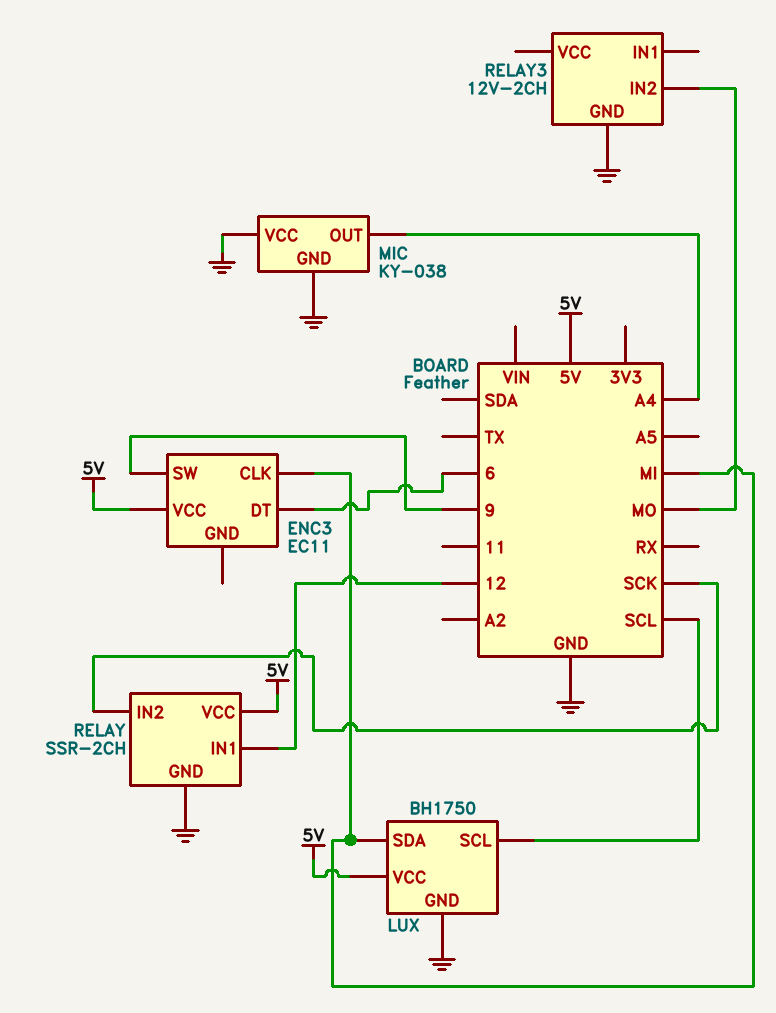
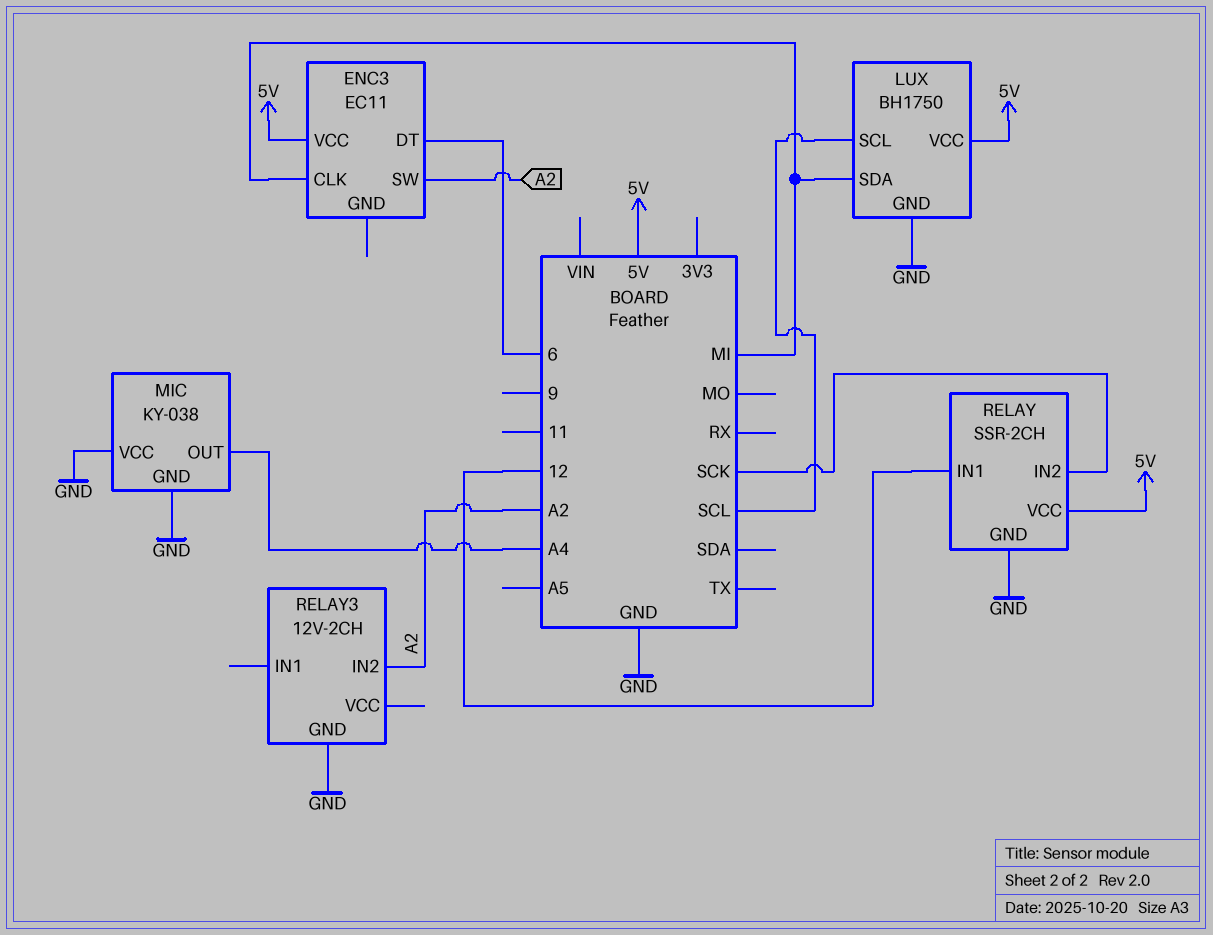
ENC3 pin SW: 9 -> A2
RELAY3 pin IN2: MO -> A2

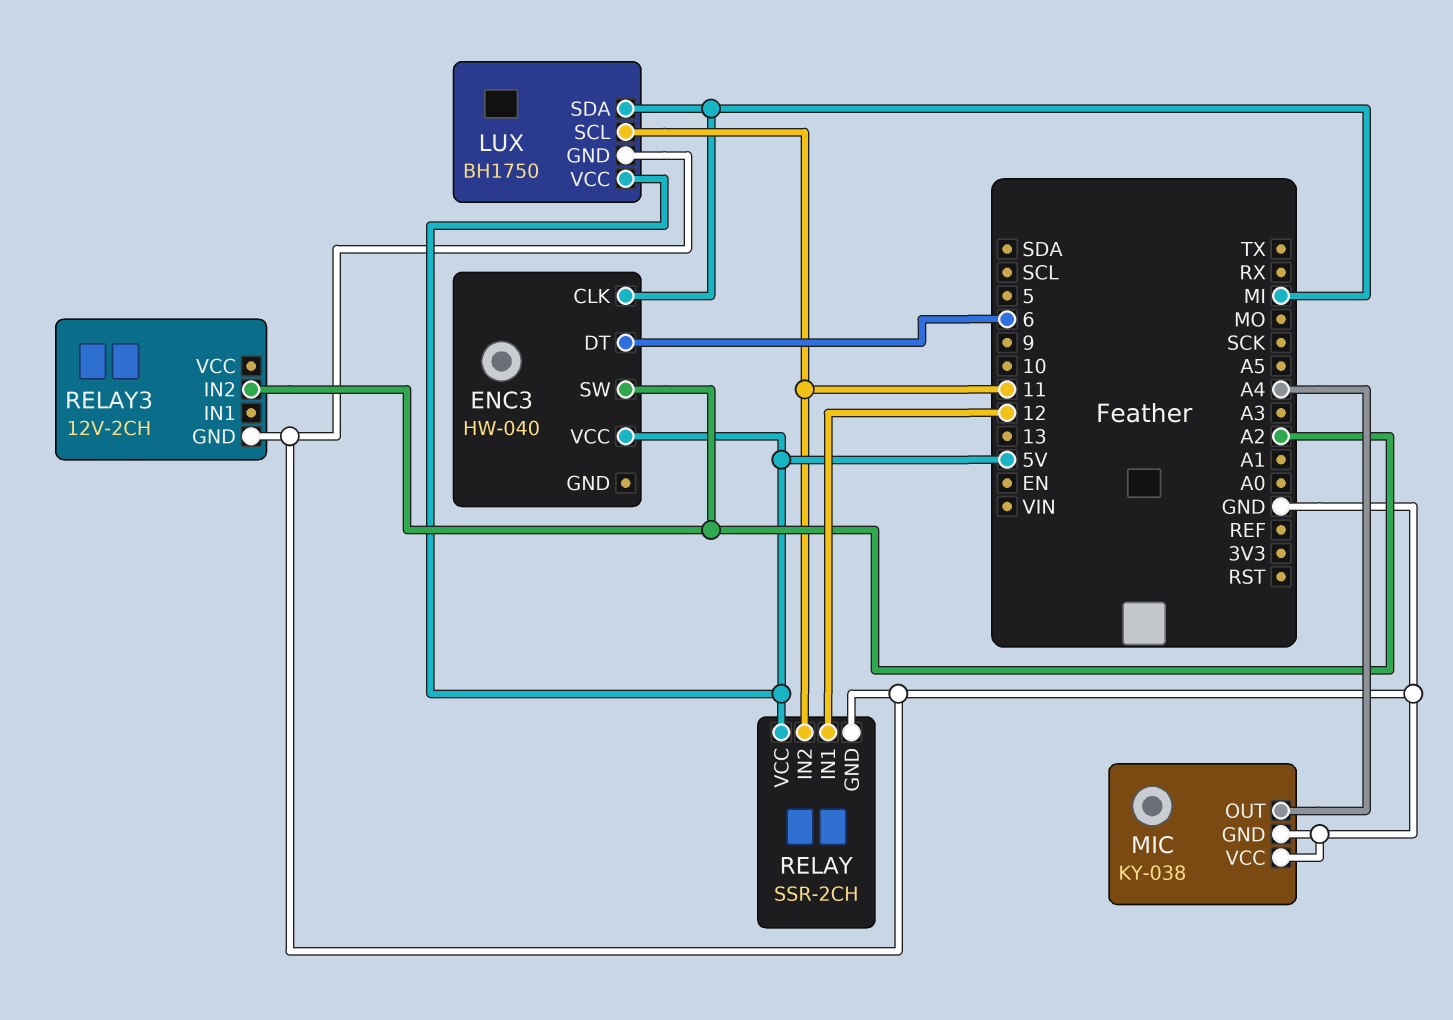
ENC3: EC11 -> HW-040
LUX pin SCL: SCL -> 11
RELAY pin IN2: SCK -> 11

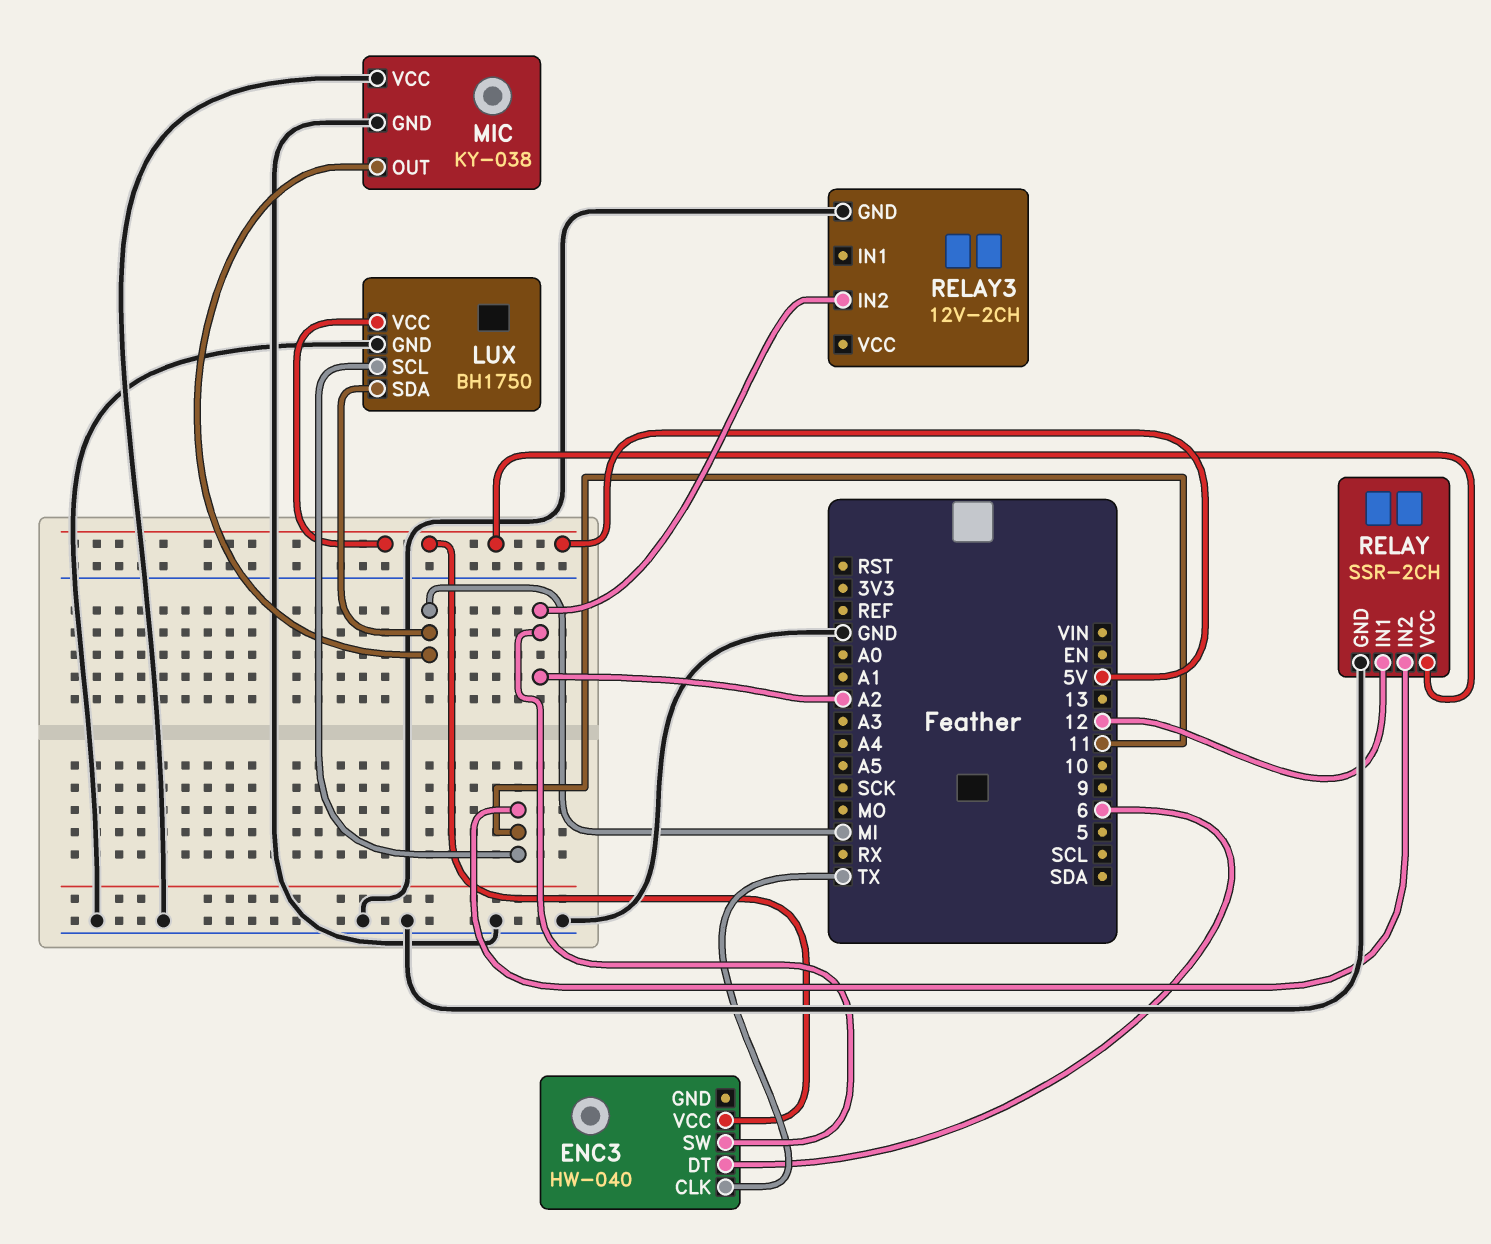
ENC3 pin CLK: MI -> TX
MIC pin OUT: A4 -> MI

